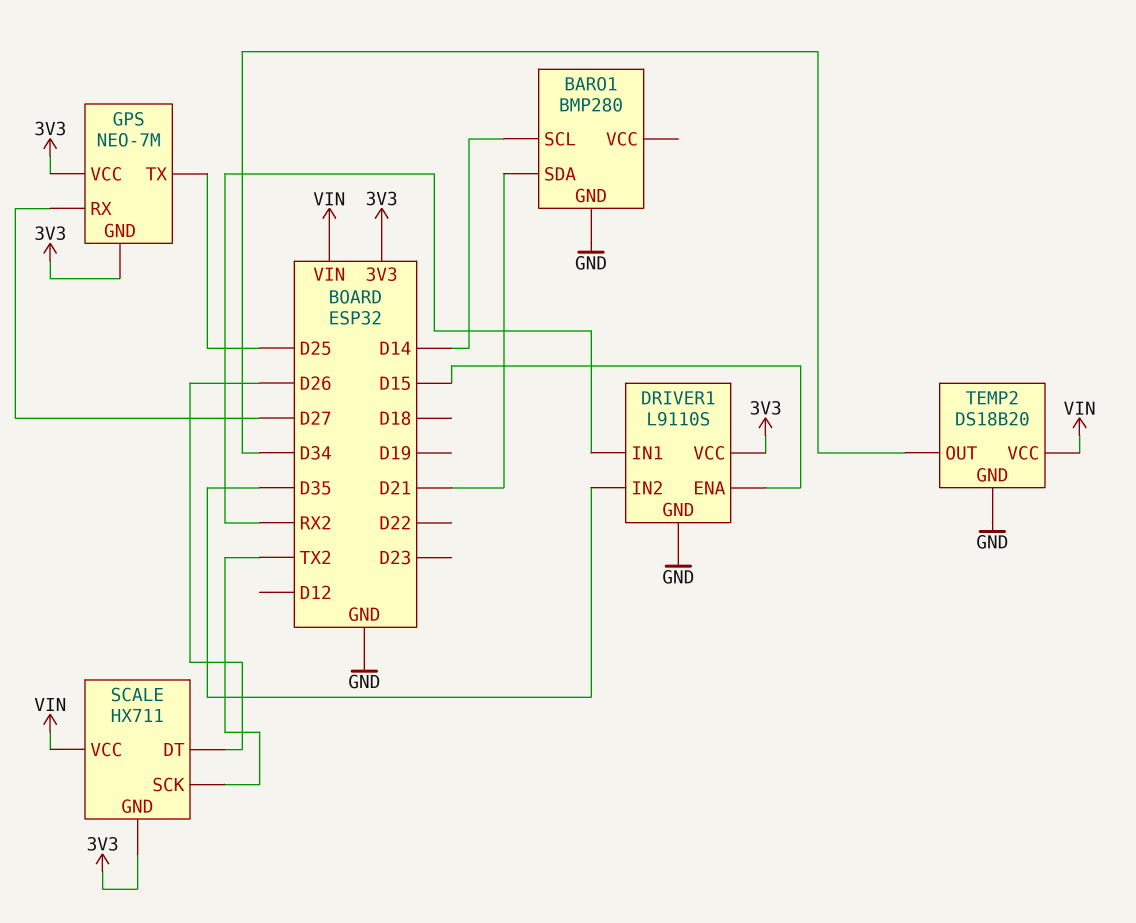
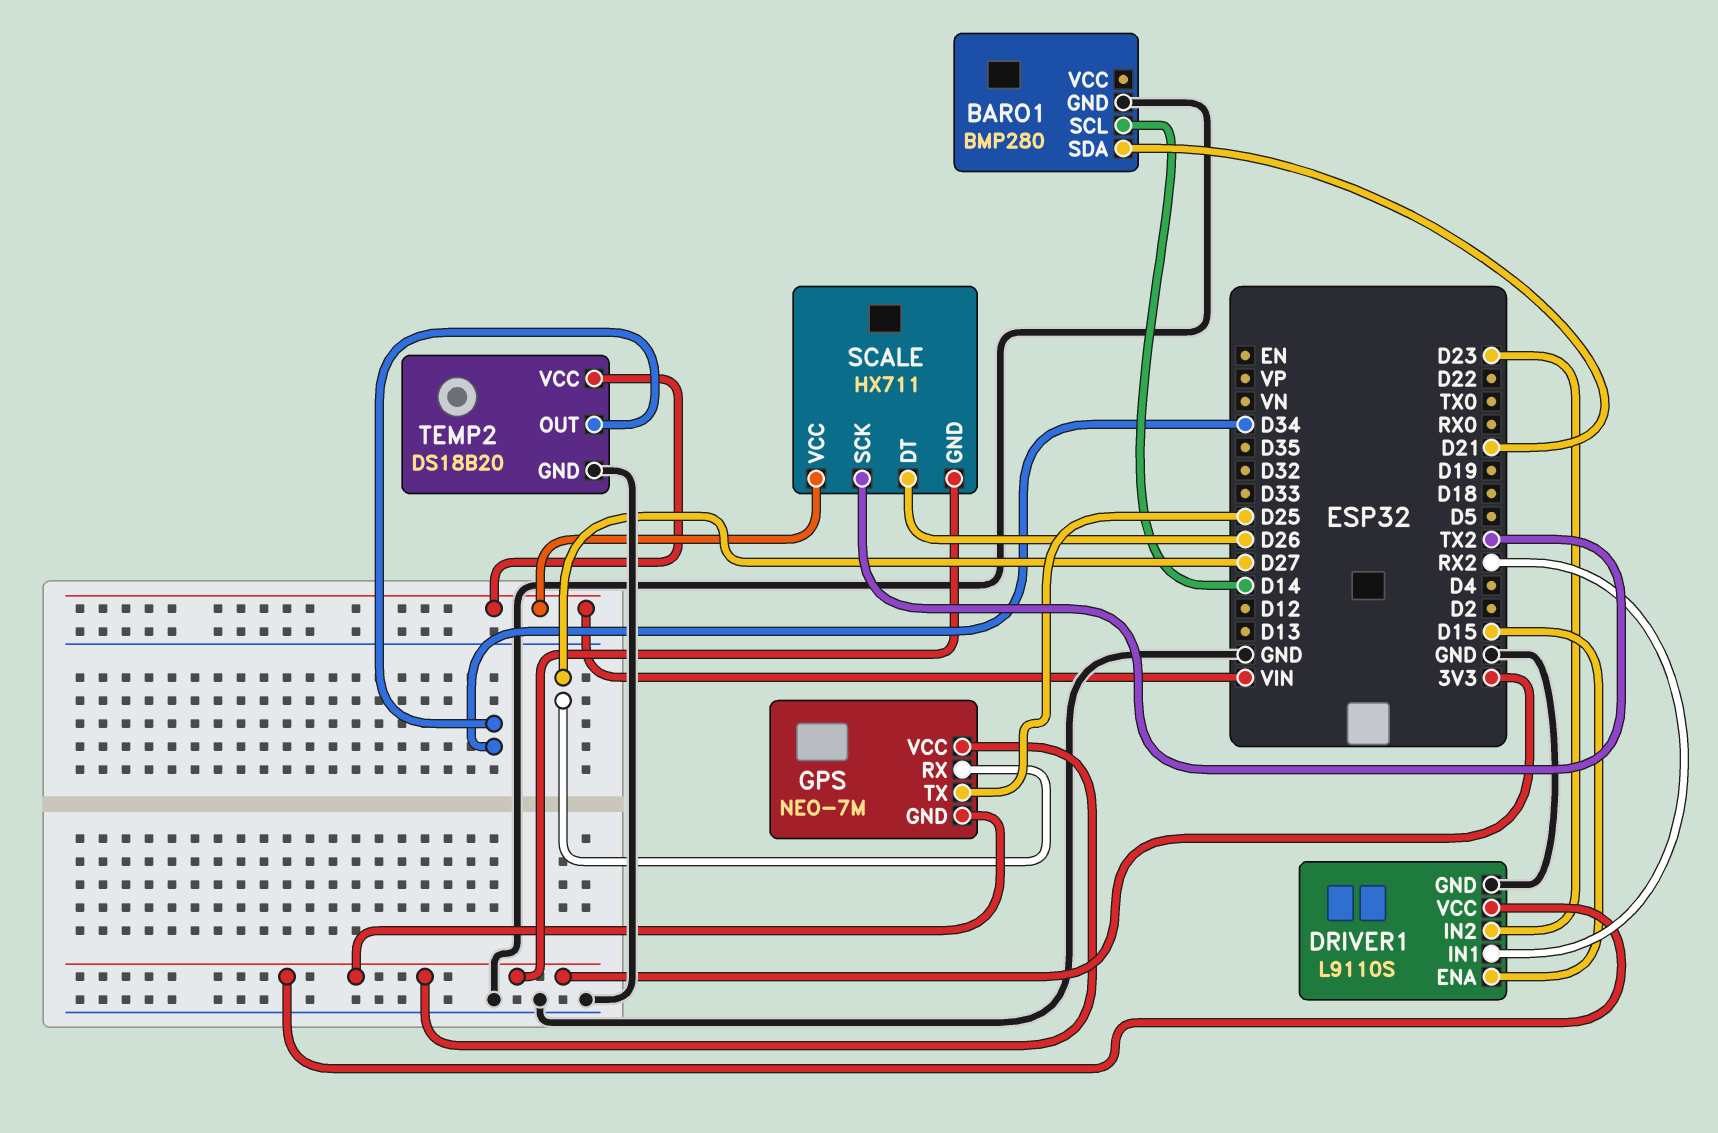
DRIVER1 pin IN2: D35 -> D23

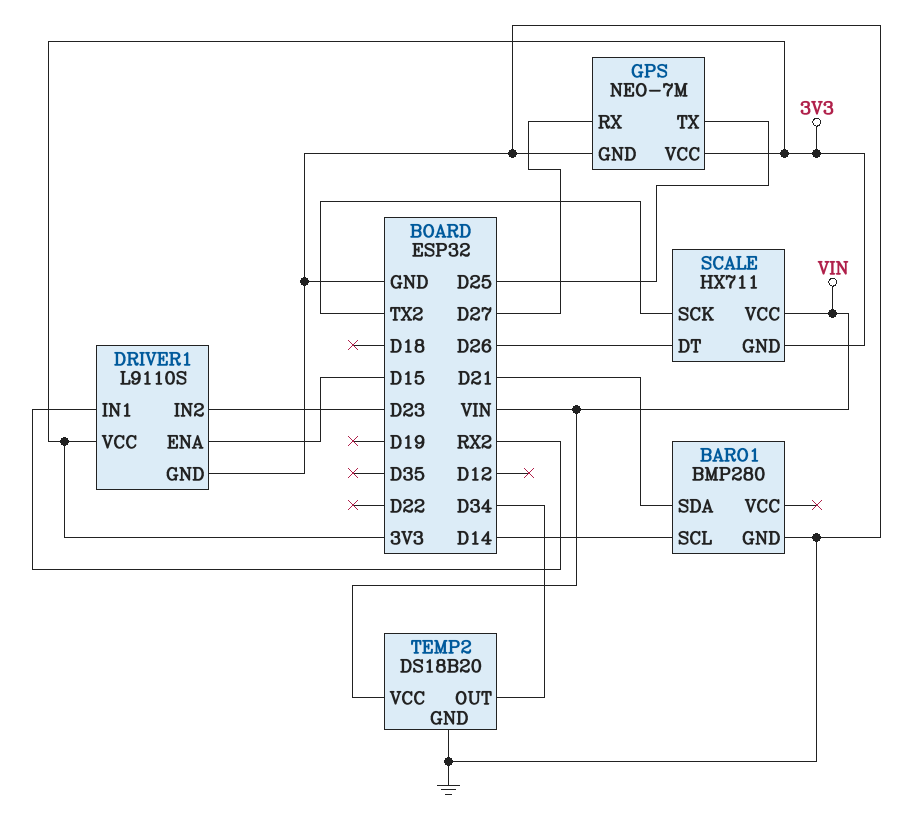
GPS pin GND: 3V3 -> GND

